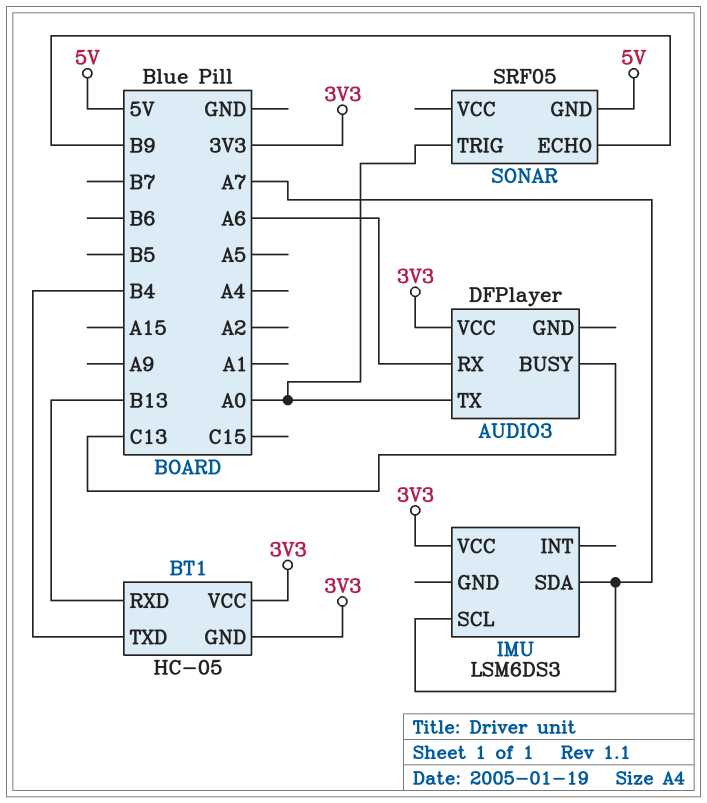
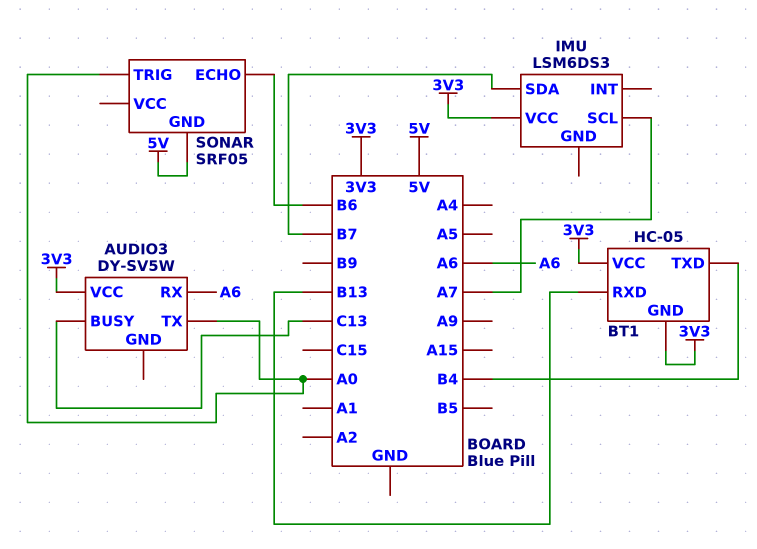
AUDIO3: DFPlayer -> DY-SV5W
IMU pin SDA: A7 -> B7
SONAR pin ECHO: B9 -> B6

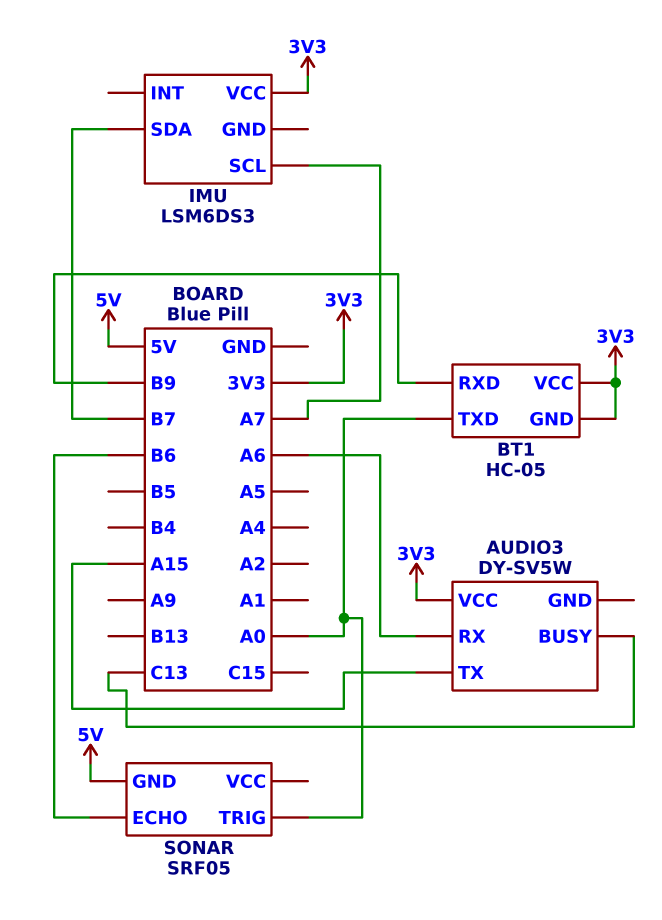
AUDIO3 pin TX: A0 -> A15
BT1 pin RXD: B13 -> B9
BT1 pin TXD: B4 -> A0

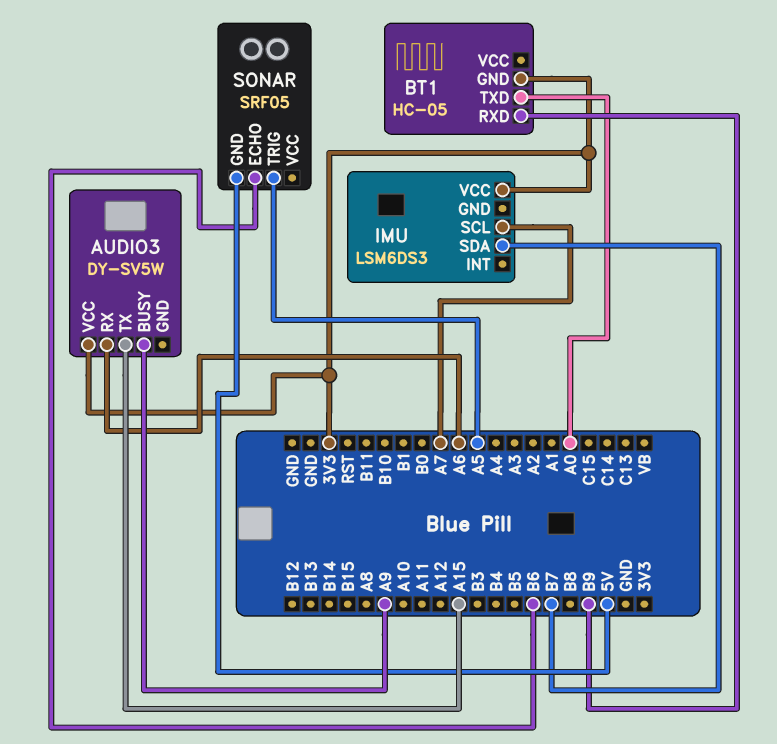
AUDIO3 pin BUSY: C13 -> A9
BT1 pin VCC: 3V3 -> none
SONAR pin TRIG: A0 -> A5

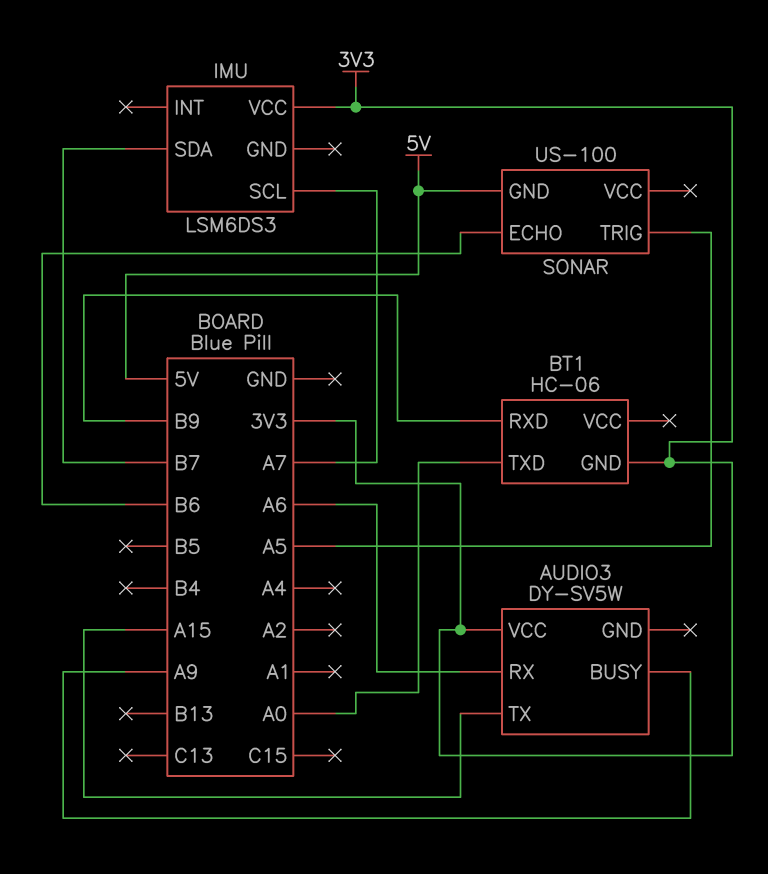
BT1: HC-05 -> HC-06
SONAR: SRF05 -> US-100

